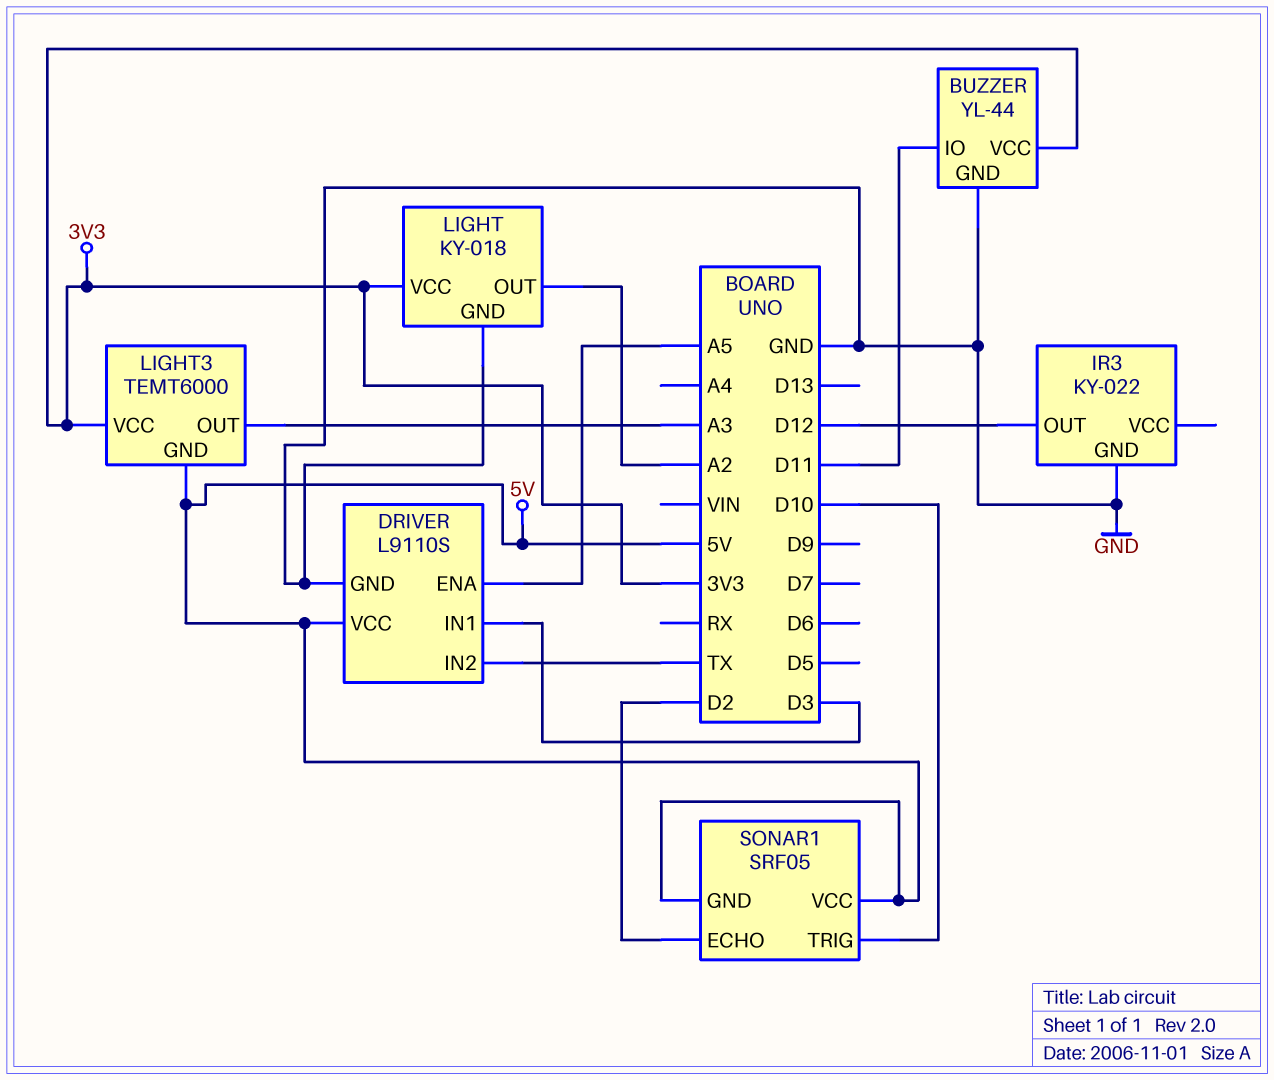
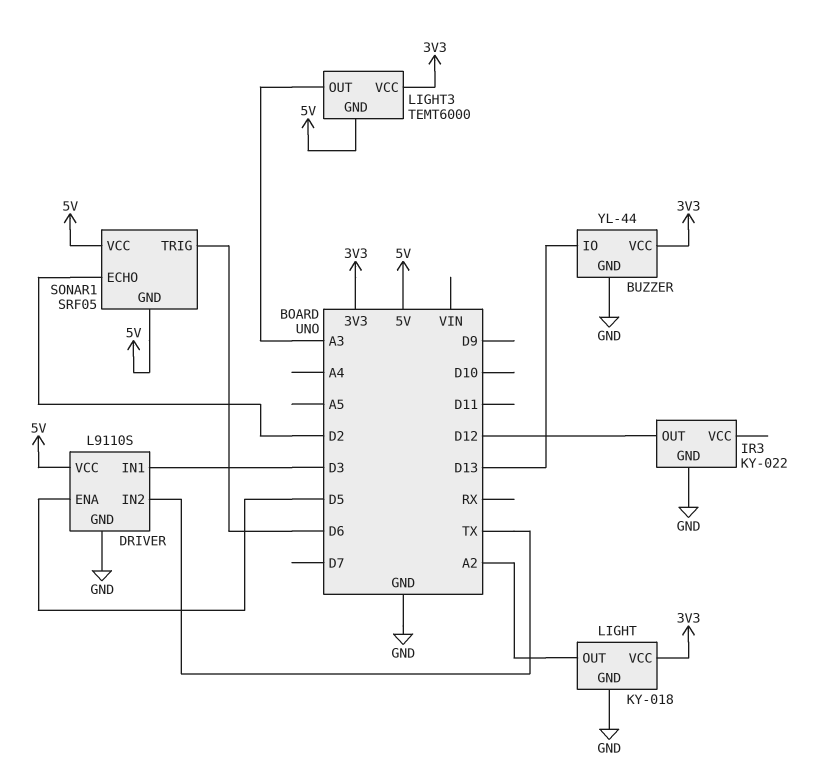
BUZZER pin IO: D11 -> D13
DRIVER pin ENA: A5 -> D5
SONAR1 pin TRIG: D10 -> D6

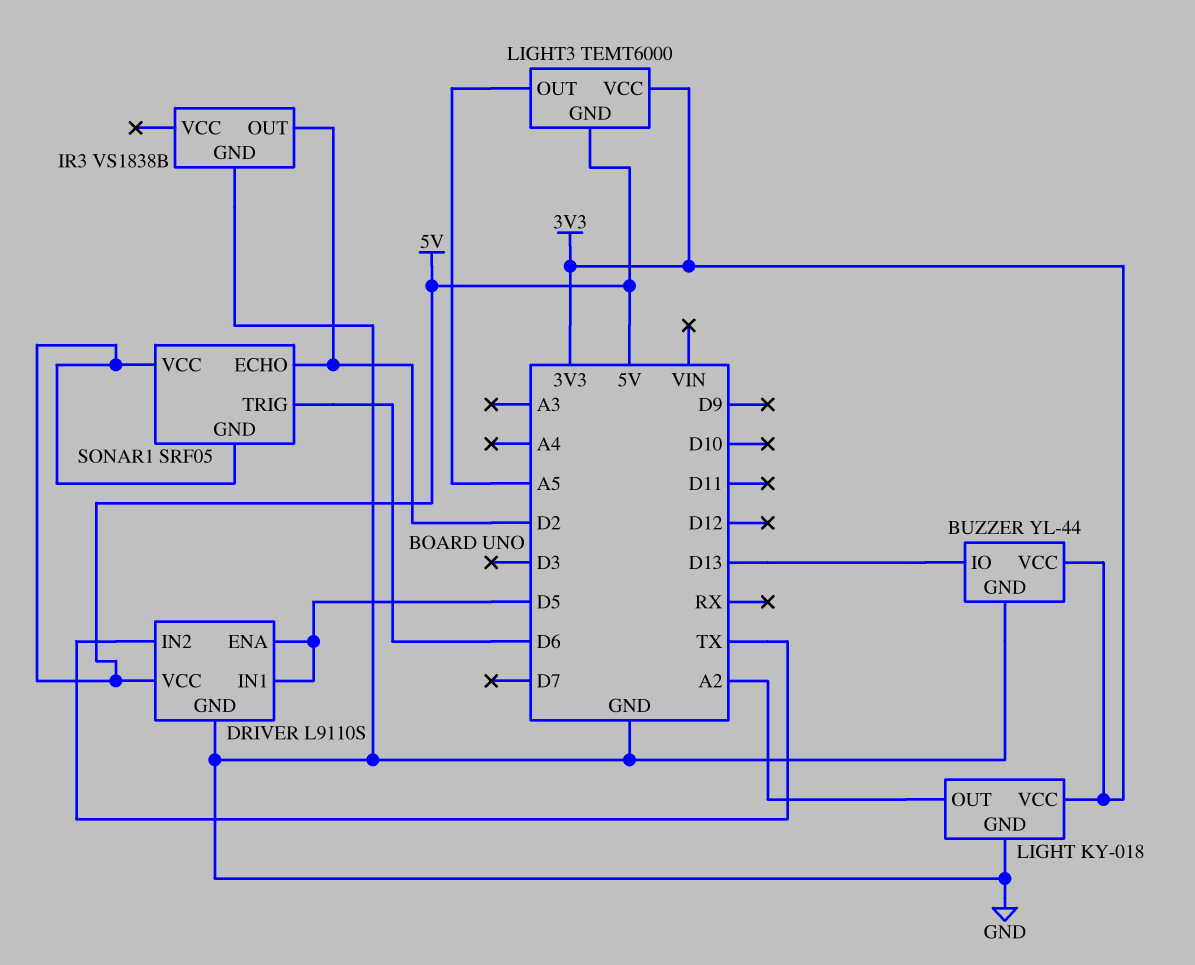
DRIVER pin IN1: D3 -> D5
IR3: KY-022 -> VS1838B
IR3 pin OUT: D12 -> D2
LIGHT3 pin OUT: A3 -> A5

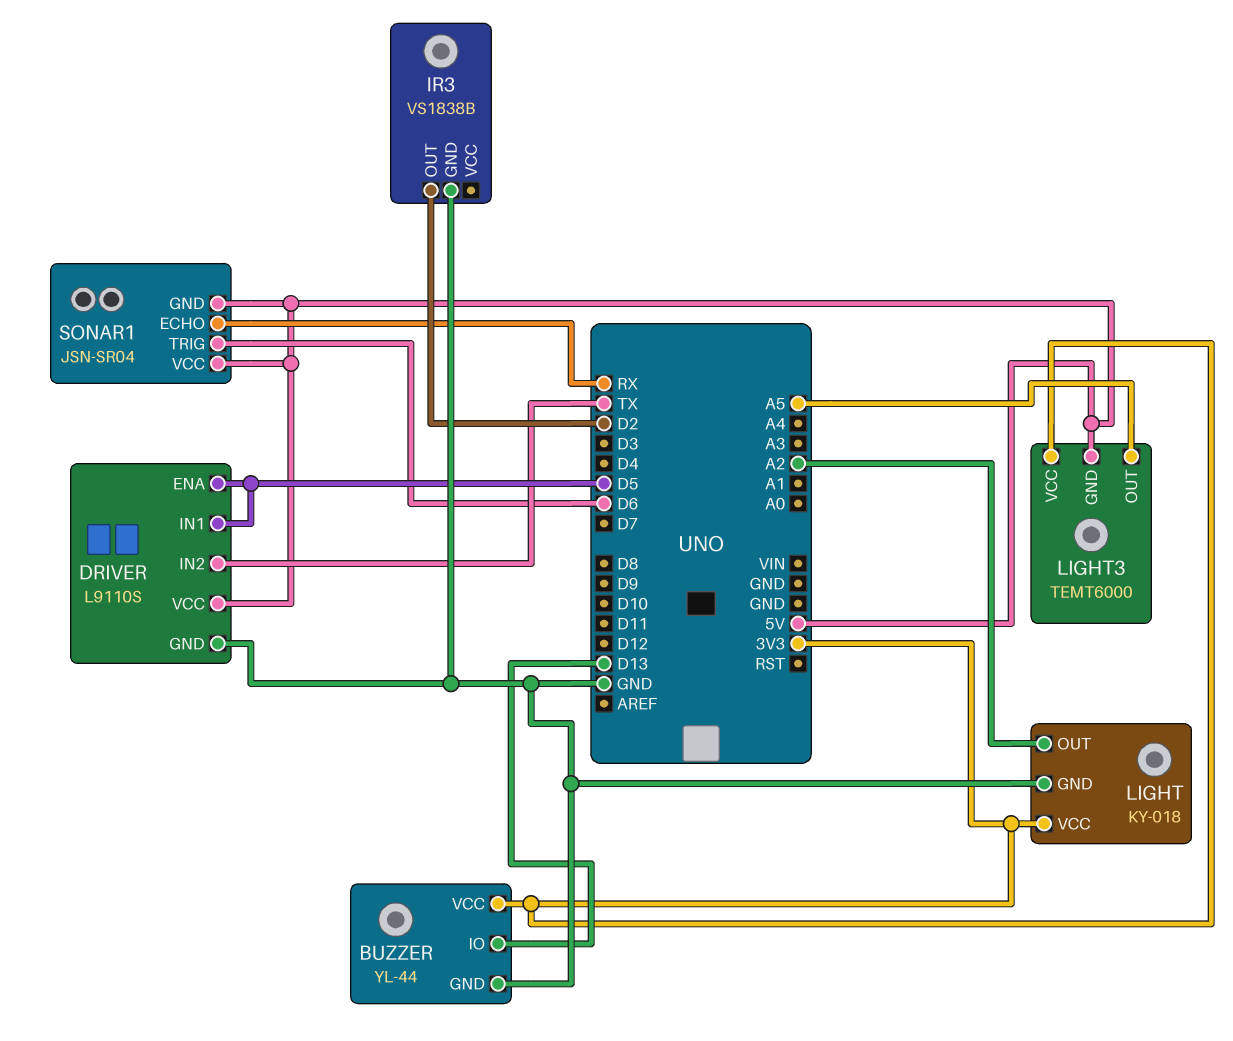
SONAR1: SRF05 -> JSN-SR04
SONAR1 pin ECHO: D2 -> RX

